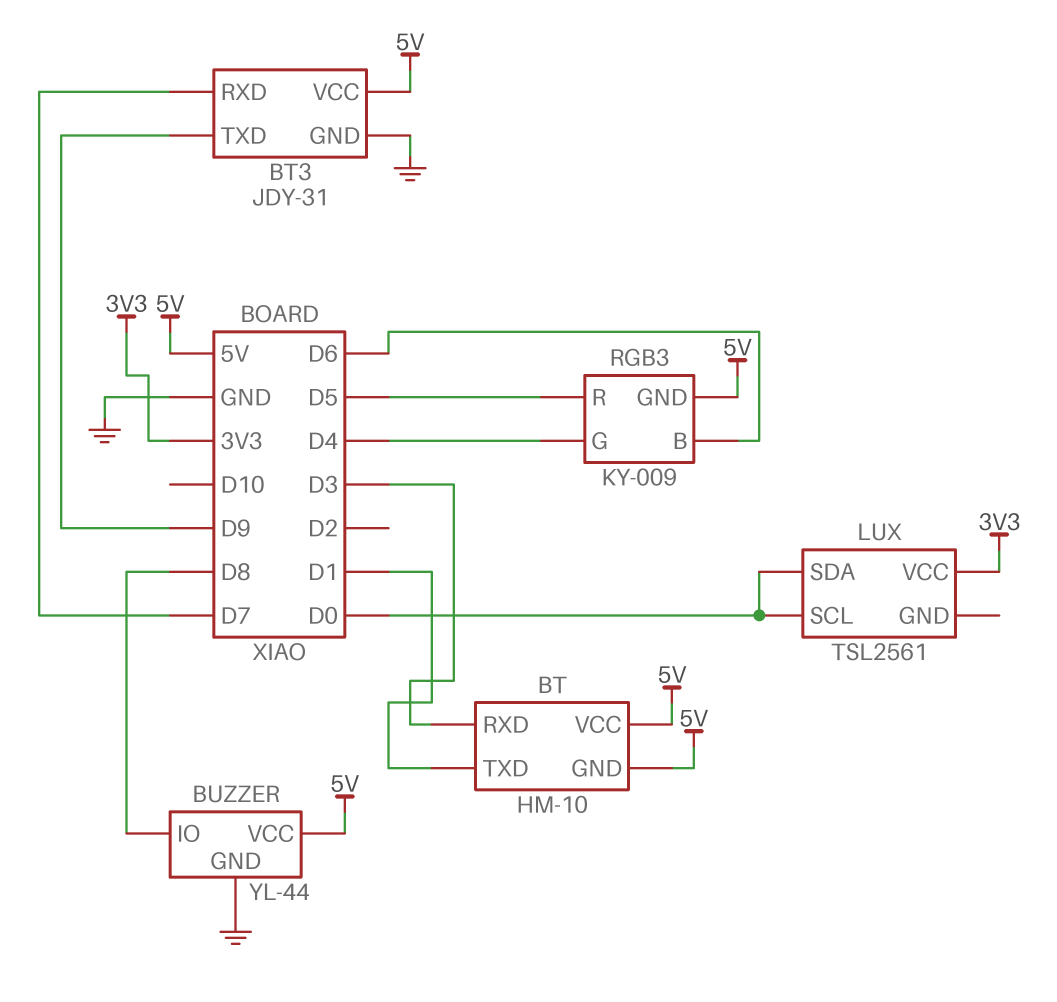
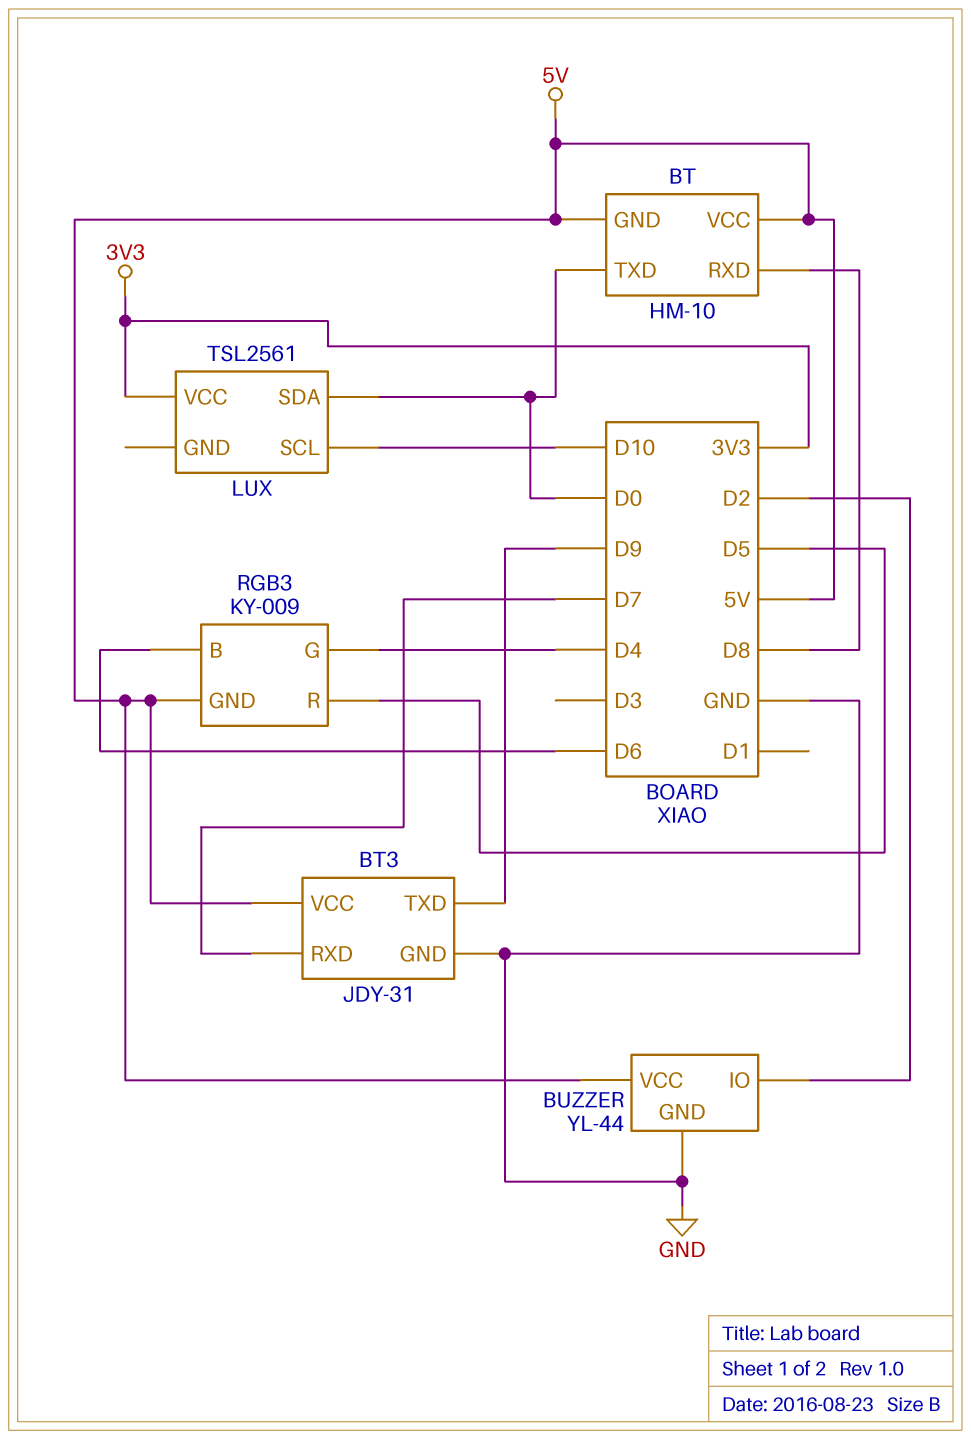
BT pin RXD: D3 -> D8
BT pin TXD: D1 -> D0
BUZZER pin IO: D8 -> D2
LUX pin SCL: D0 -> D10

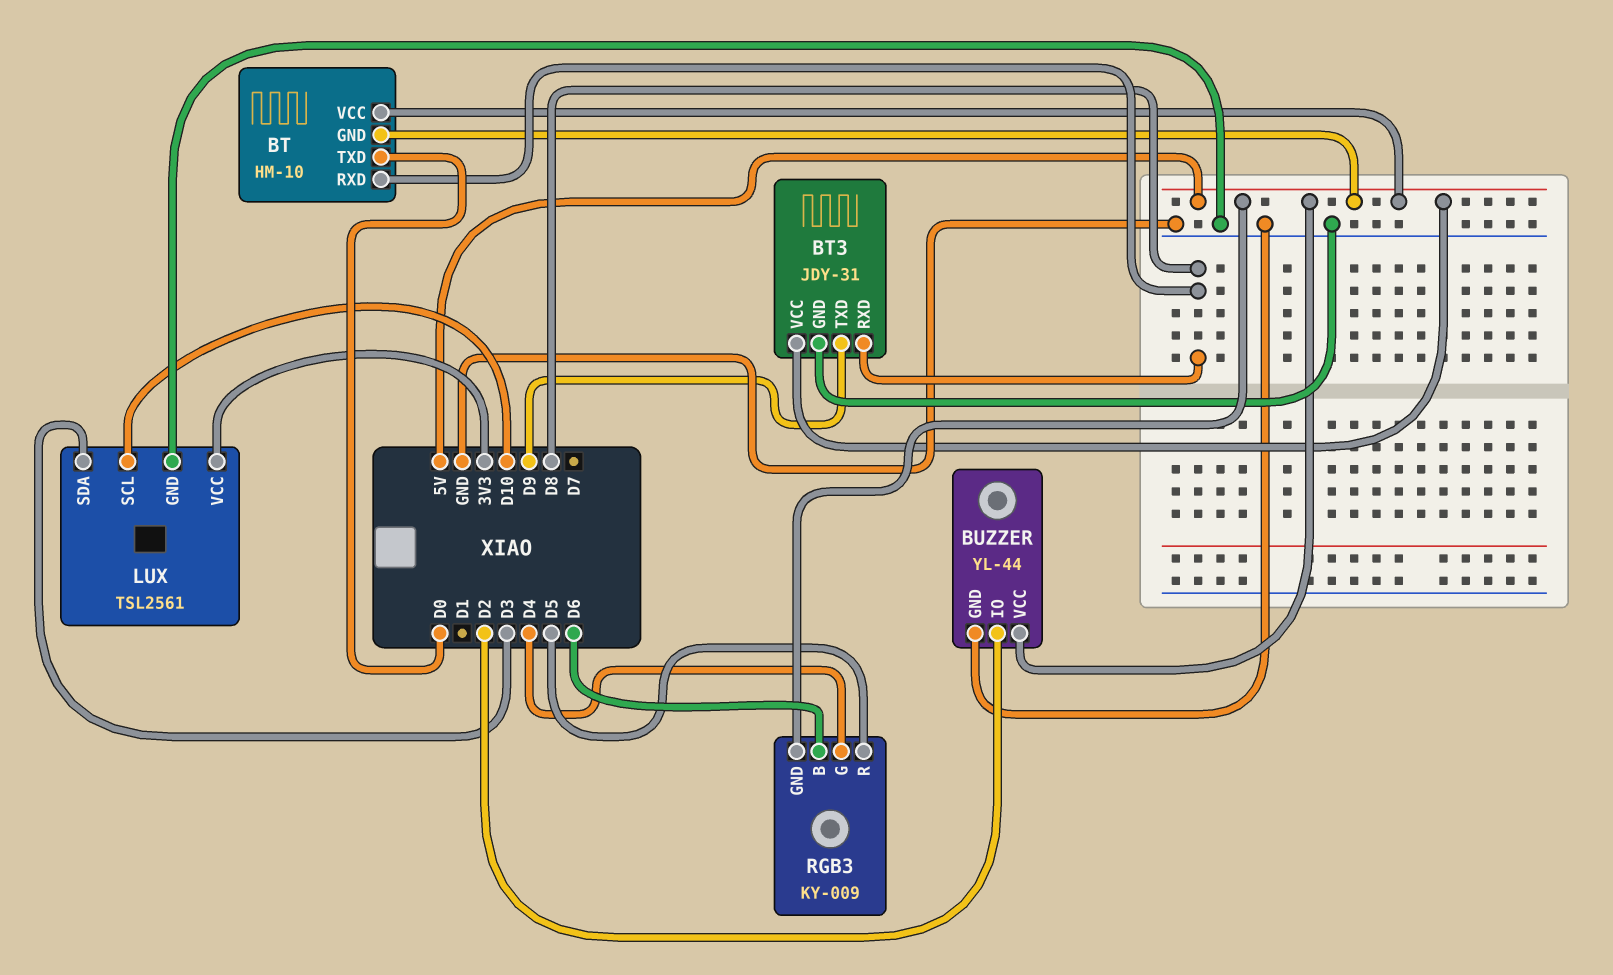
BT3 pin RXD: D7 -> D8
LUX pin GND: none -> GND
LUX pin SDA: D0 -> D3

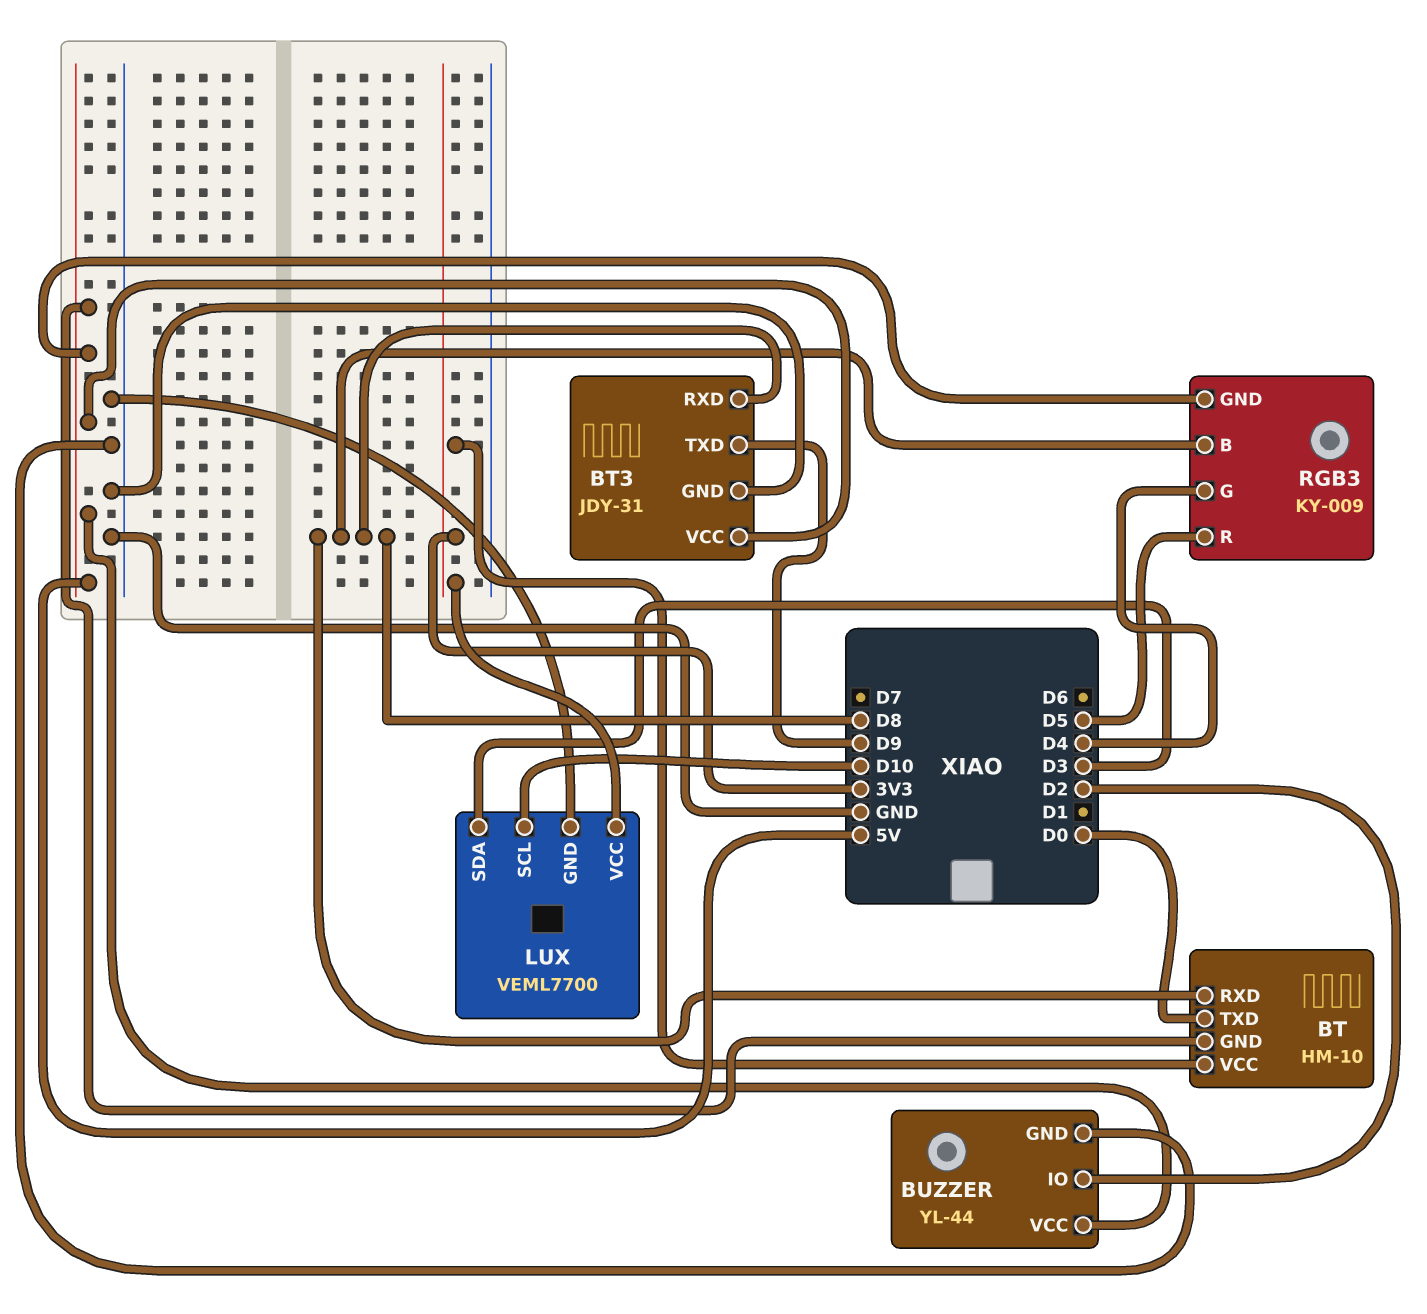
BT pin VCC: 5V -> 3V3
LUX: TSL2561 -> VEML7700
RGB3 pin B: D6 -> D8

